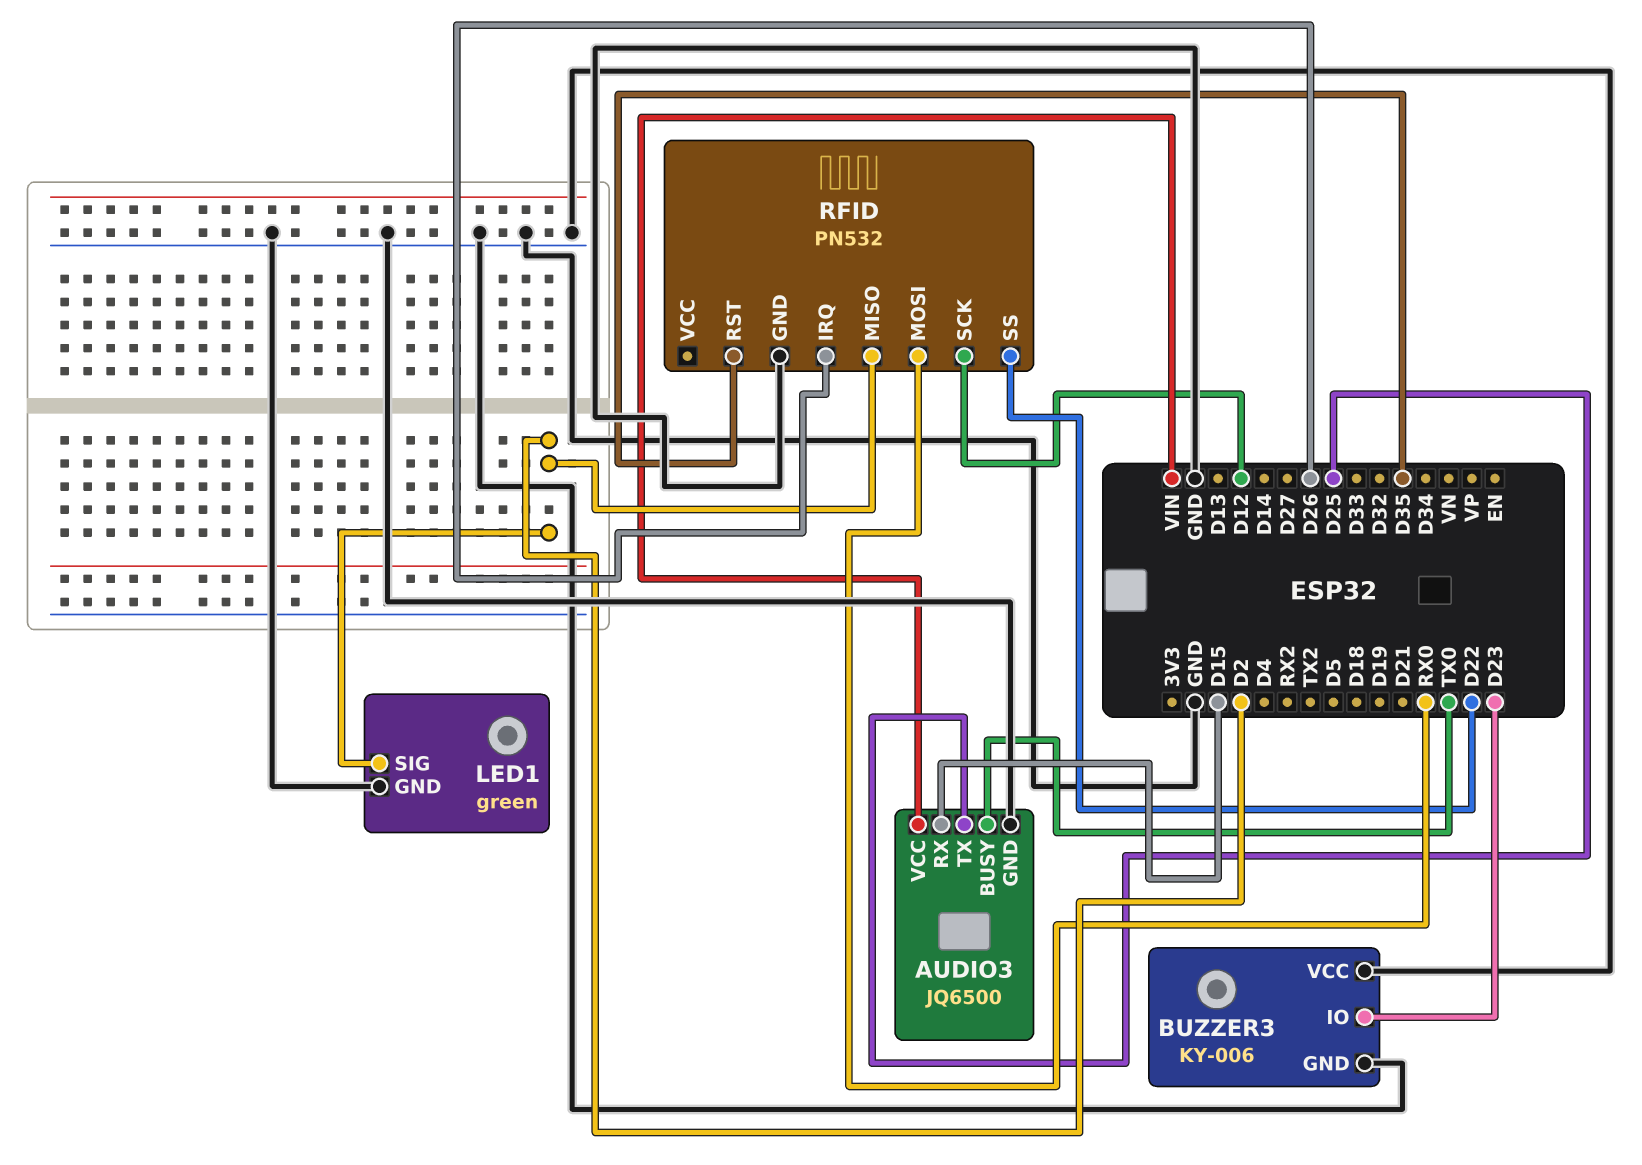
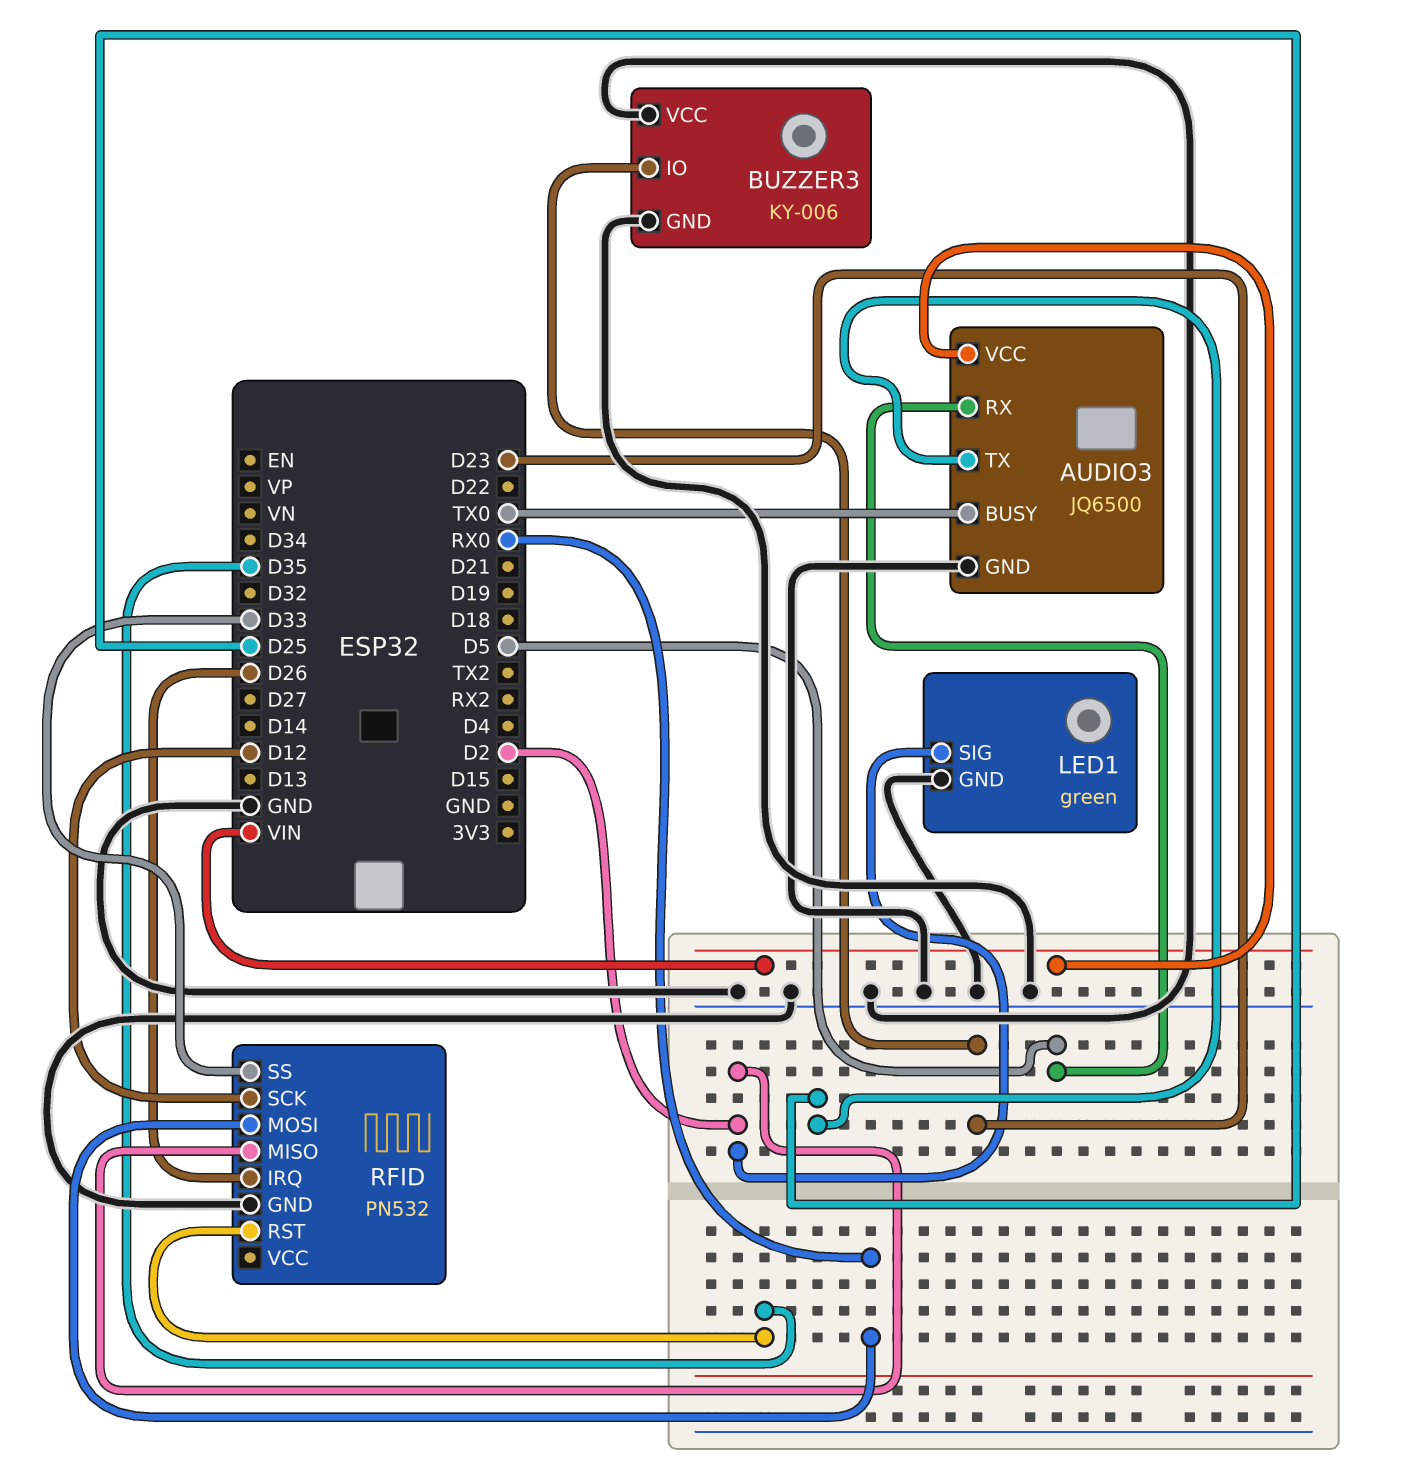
AUDIO3 pin RX: D15 -> D5
RFID pin SS: D22 -> D33

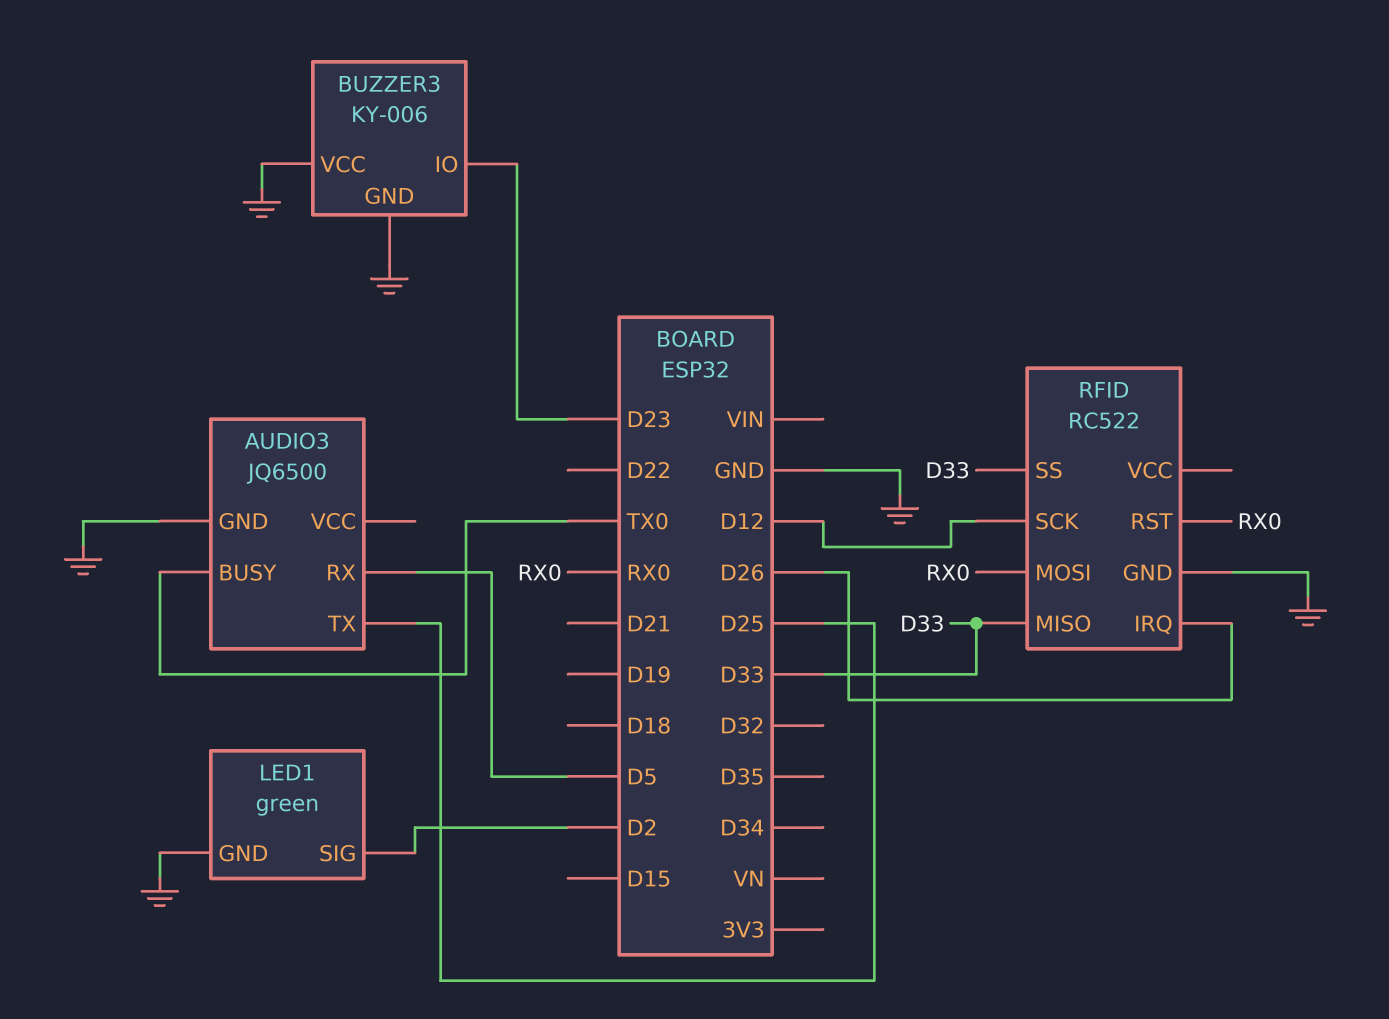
AUDIO3 pin VCC: VIN -> none
RFID: PN532 -> RC522
RFID pin MISO: D2 -> D33
RFID pin RST: D35 -> RX0

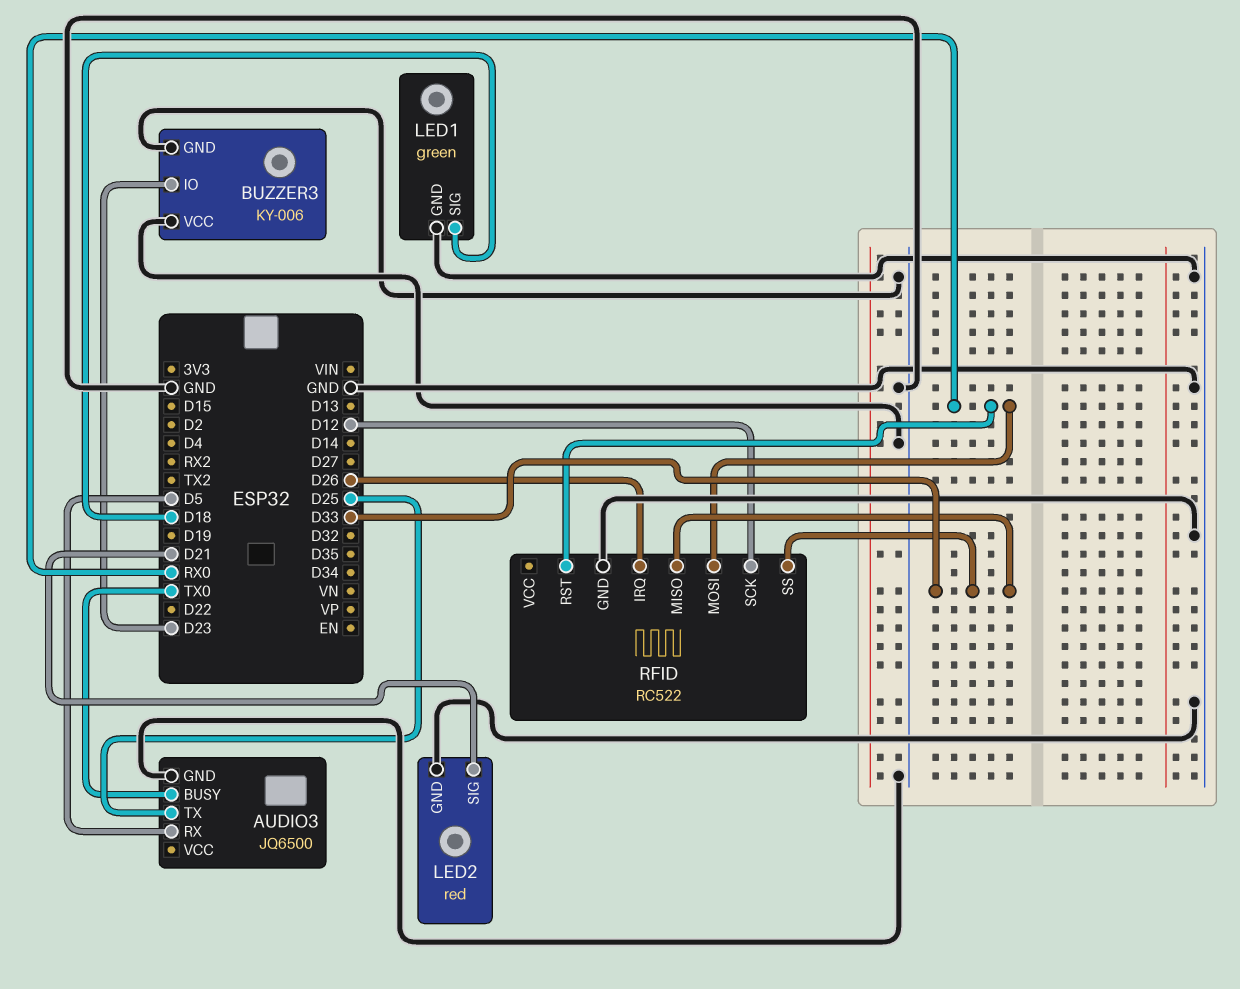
LED1 pin SIG: D2 -> D18
LED2: none -> red
LED2 pin GND: none -> GND
LED2 pin SIG: none -> D21

